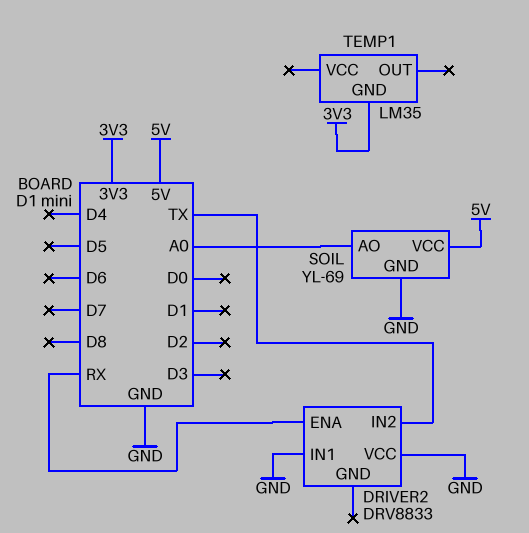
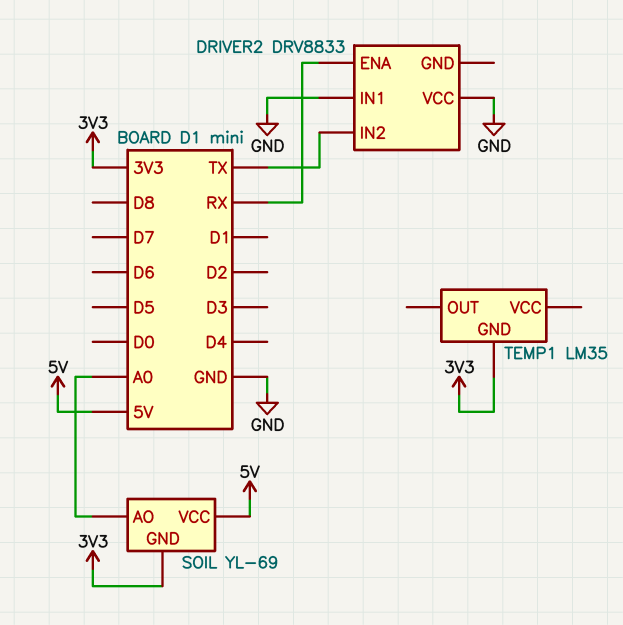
SOIL pin GND: GND -> 3V3

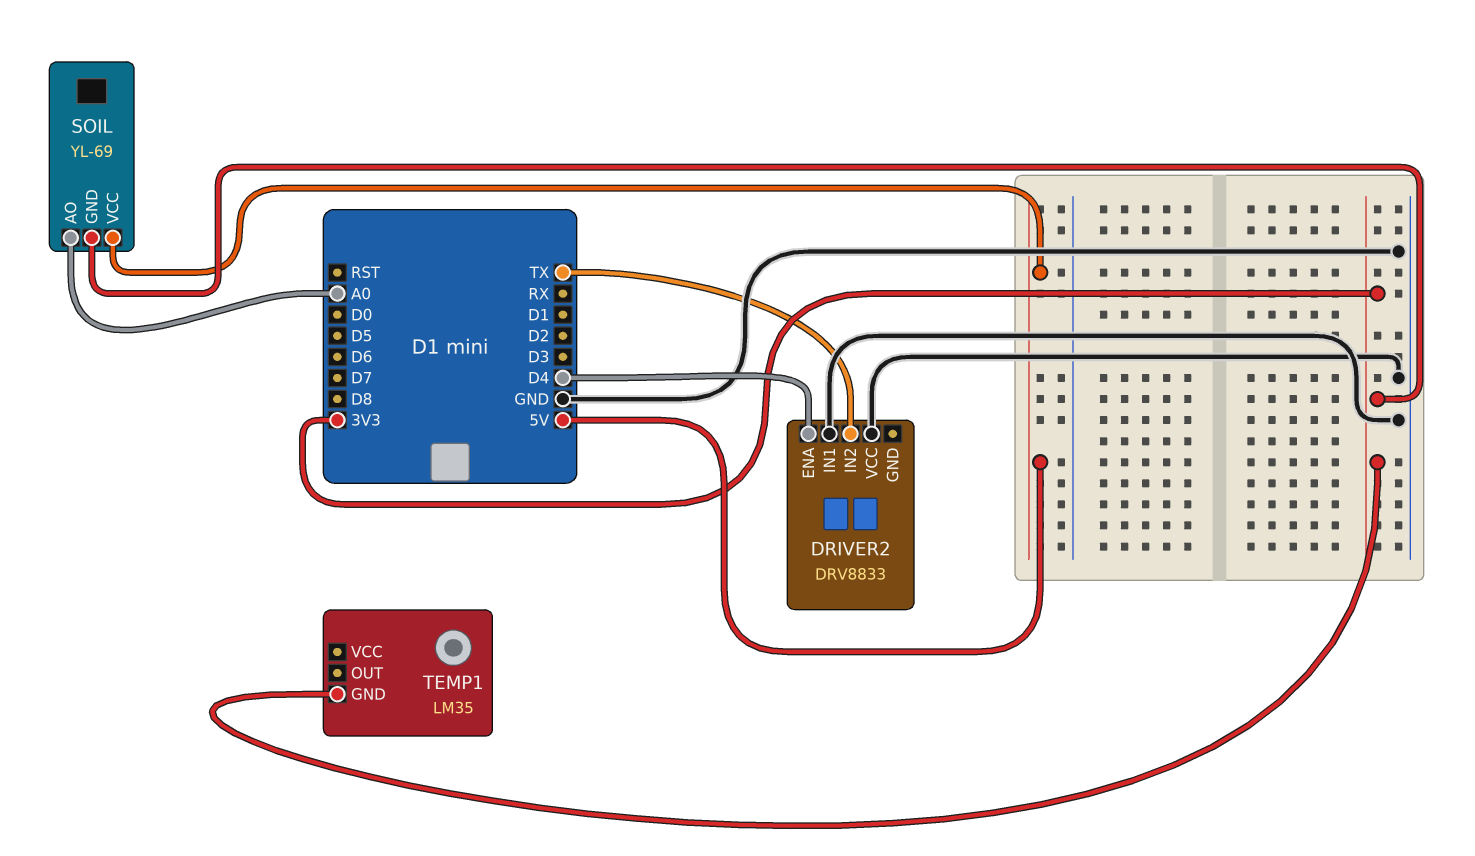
DRIVER2 pin ENA: RX -> D4

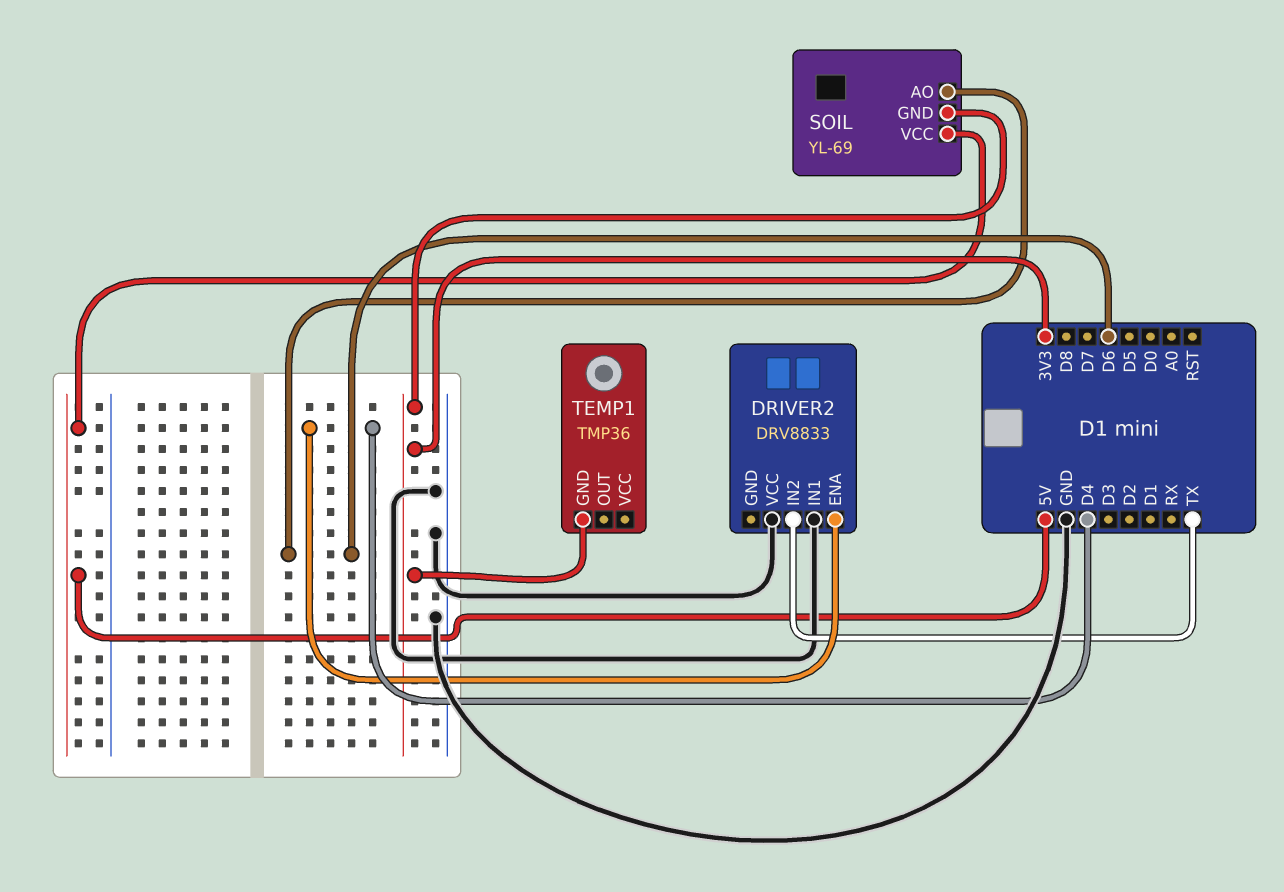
SOIL pin AO: A0 -> D6
TEMP1: LM35 -> TMP36

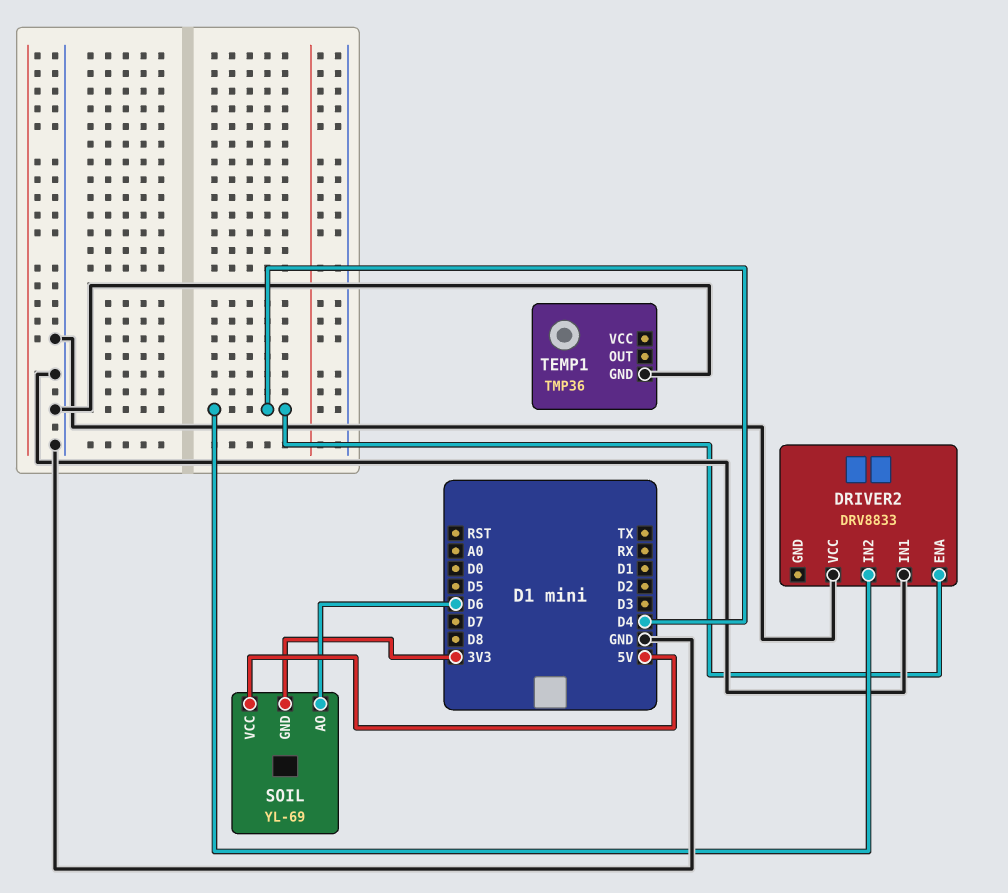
DRIVER2 pin IN2: TX -> D4
TEMP1 pin GND: 3V3 -> GND

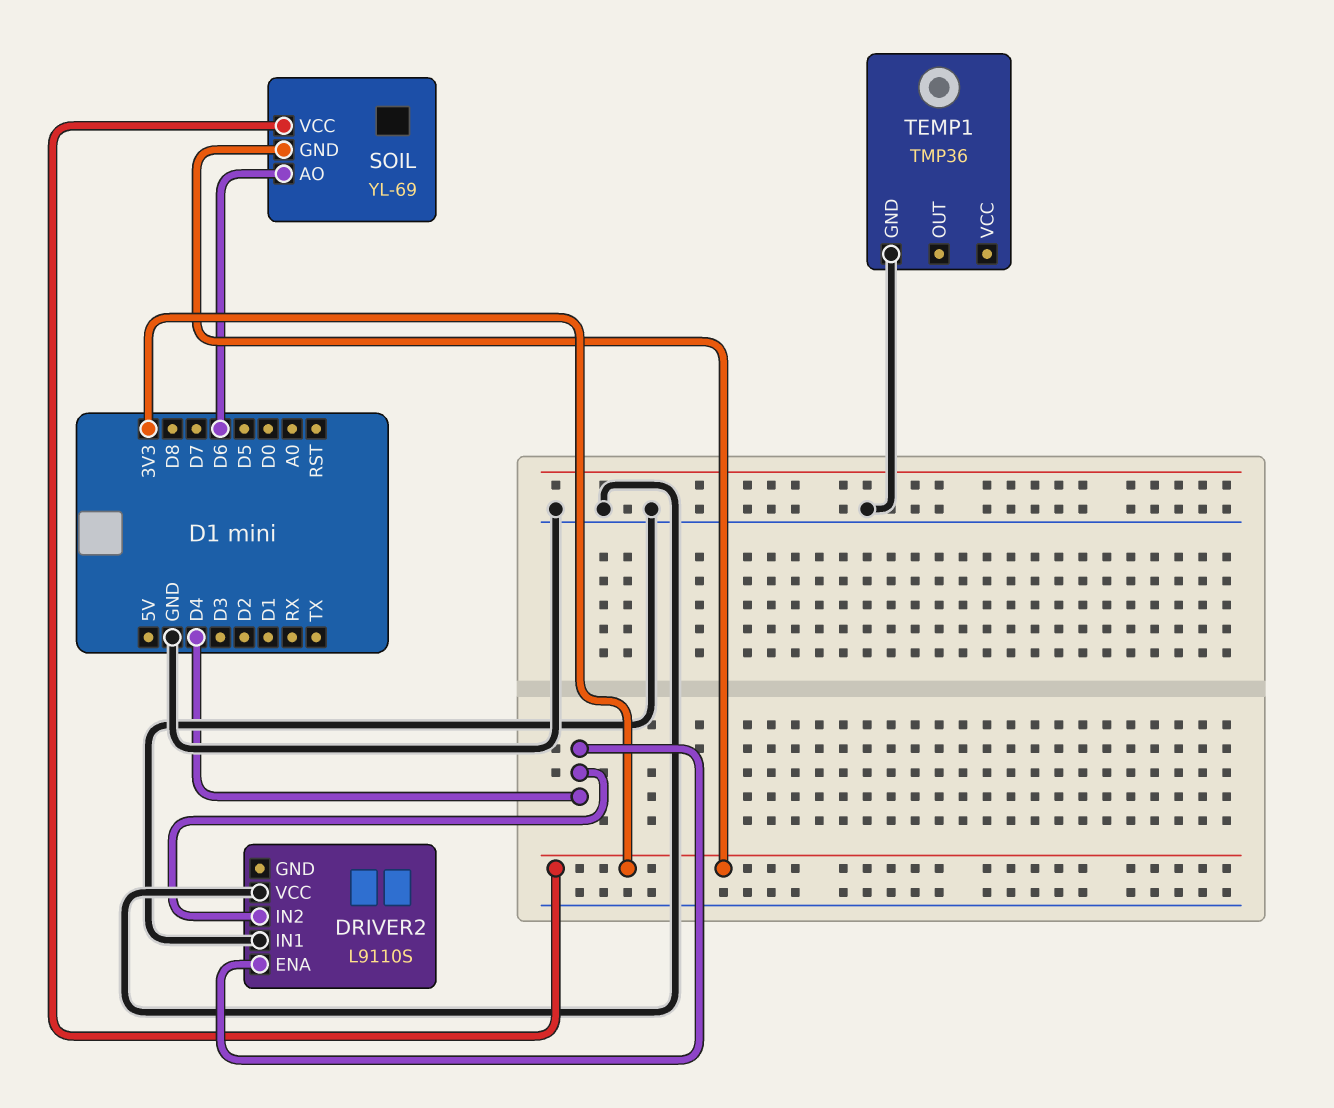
DRIVER2: DRV8833 -> L9110S
SOIL pin VCC: 5V -> 3V3

